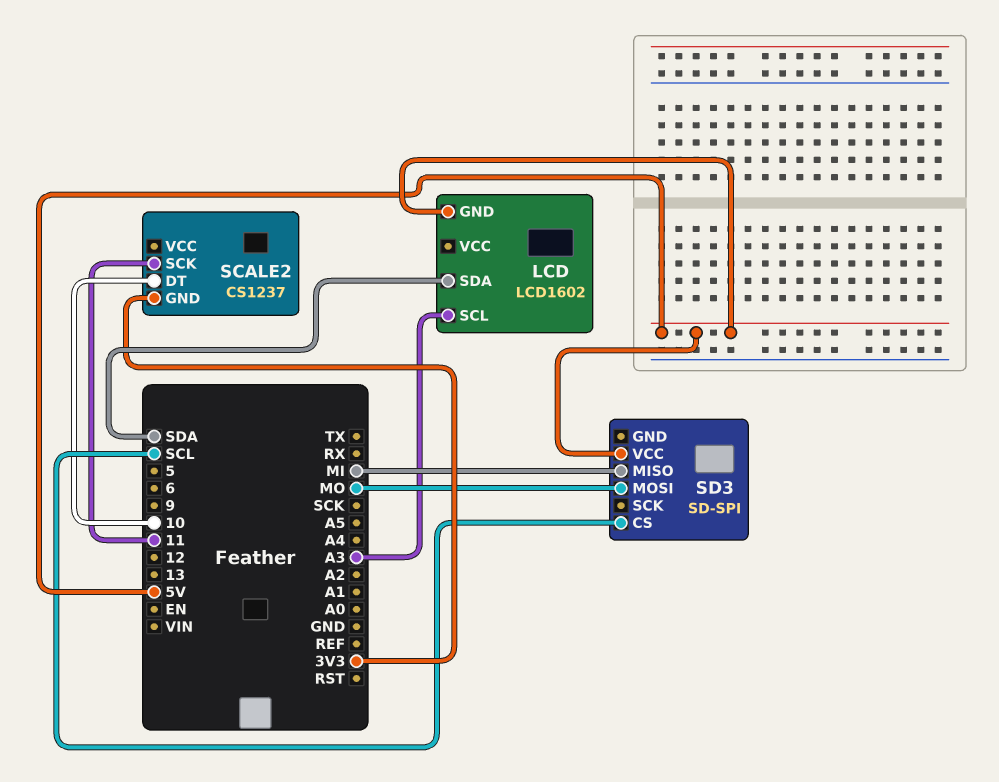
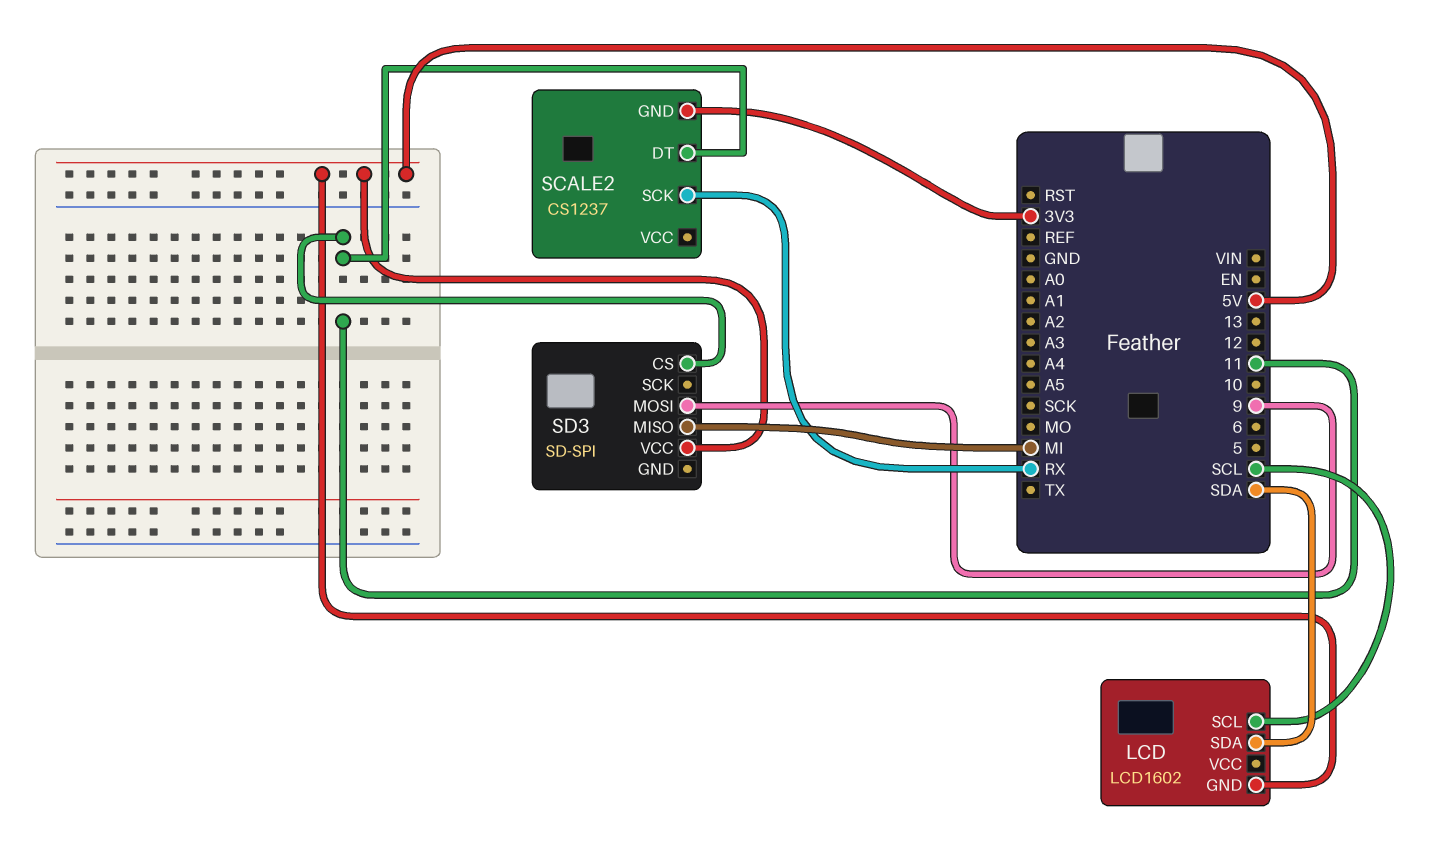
LCD pin SCL: A3 -> SCL
SCALE2 pin DT: 10 -> 11
SCALE2 pin SCK: 11 -> RX
SD3 pin CS: SCL -> 11
SD3 pin MOSI: MO -> 9

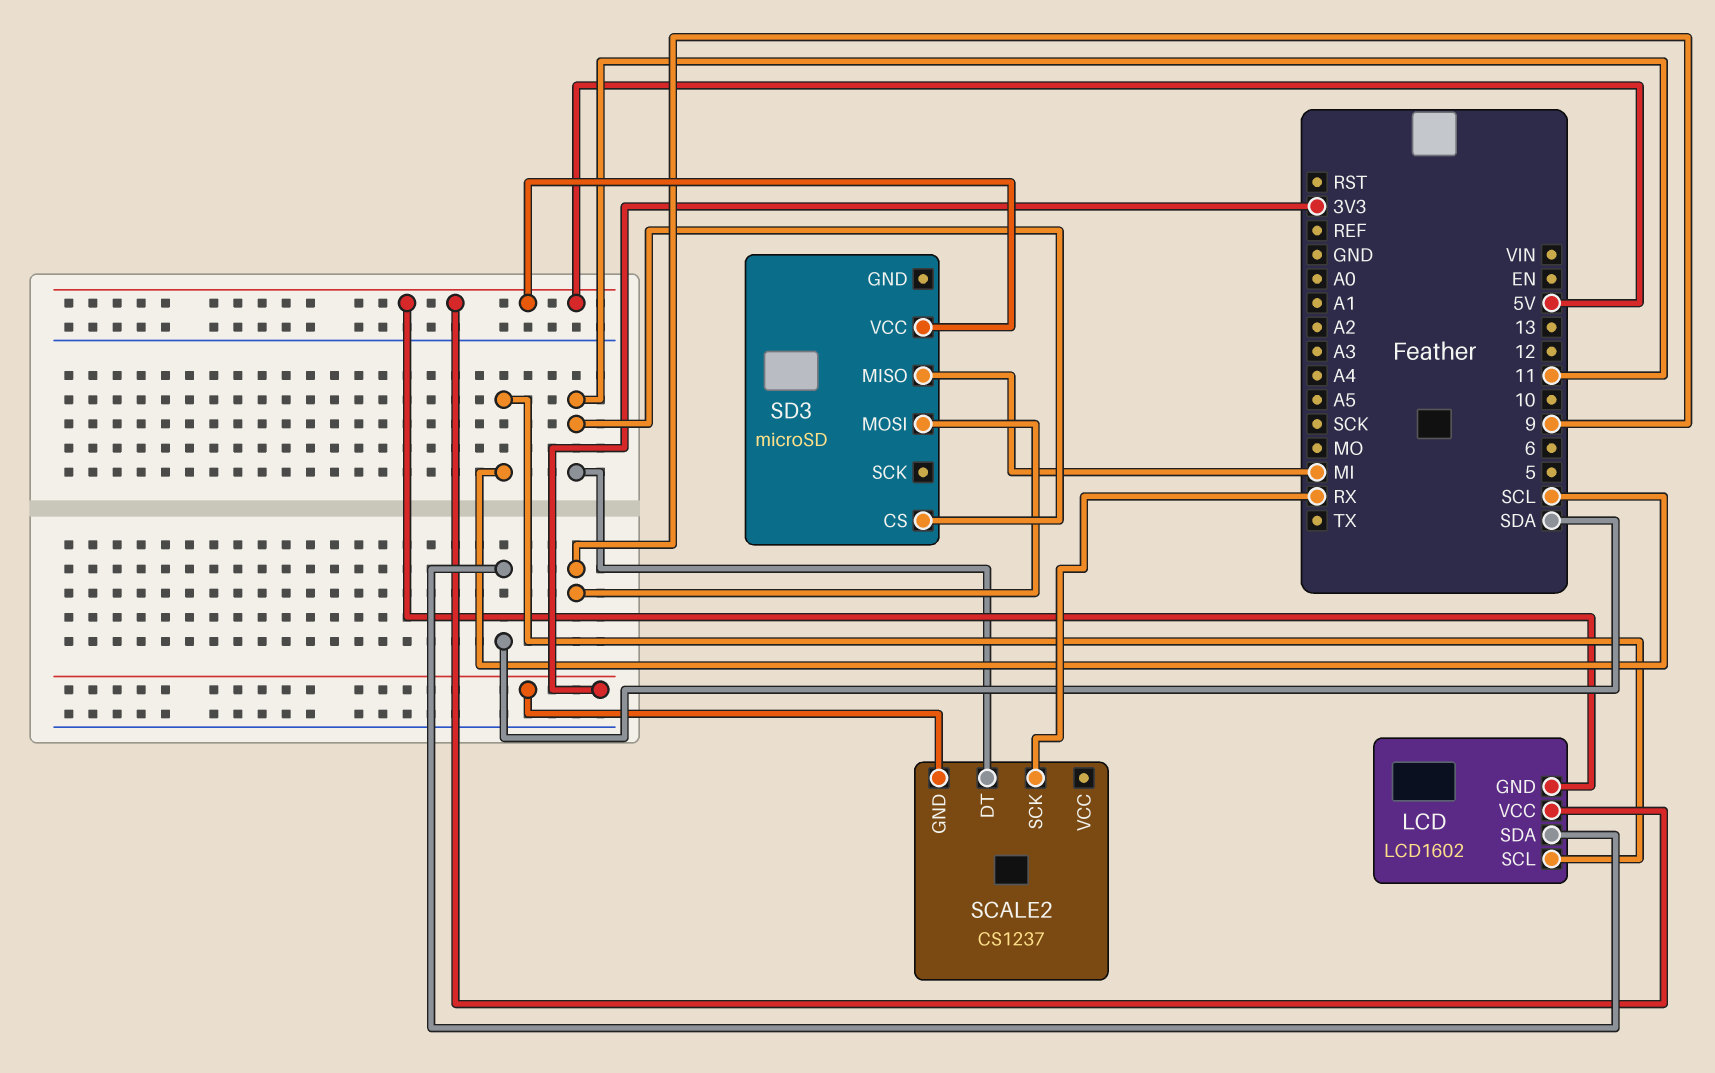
LCD pin VCC: none -> 5V
SD3: SD-SPI -> microSD

